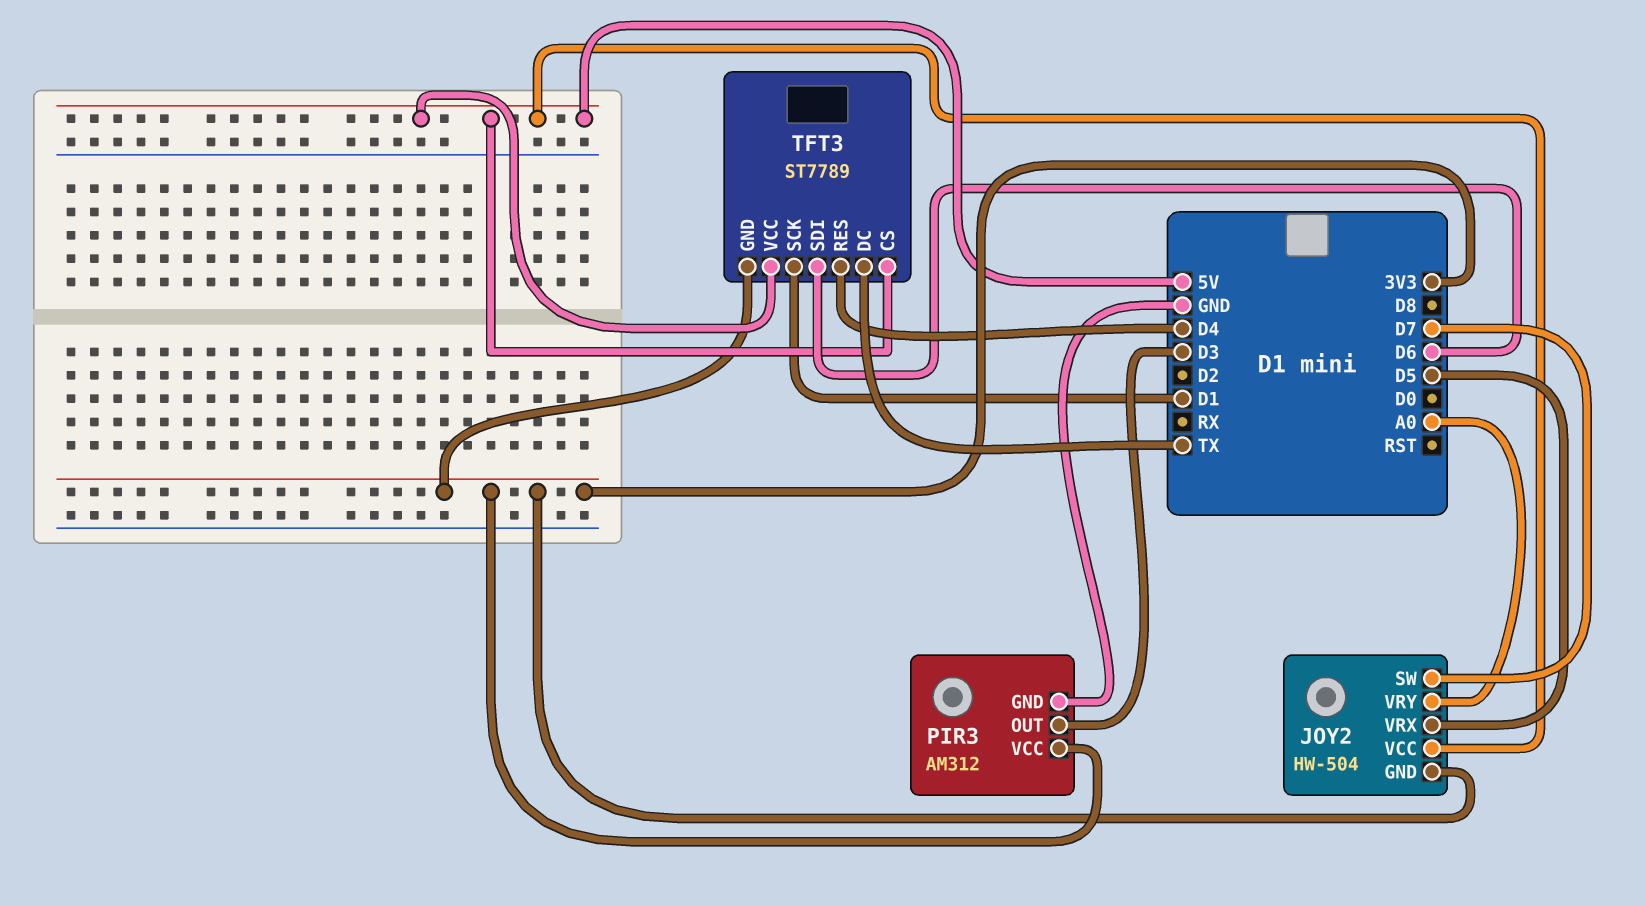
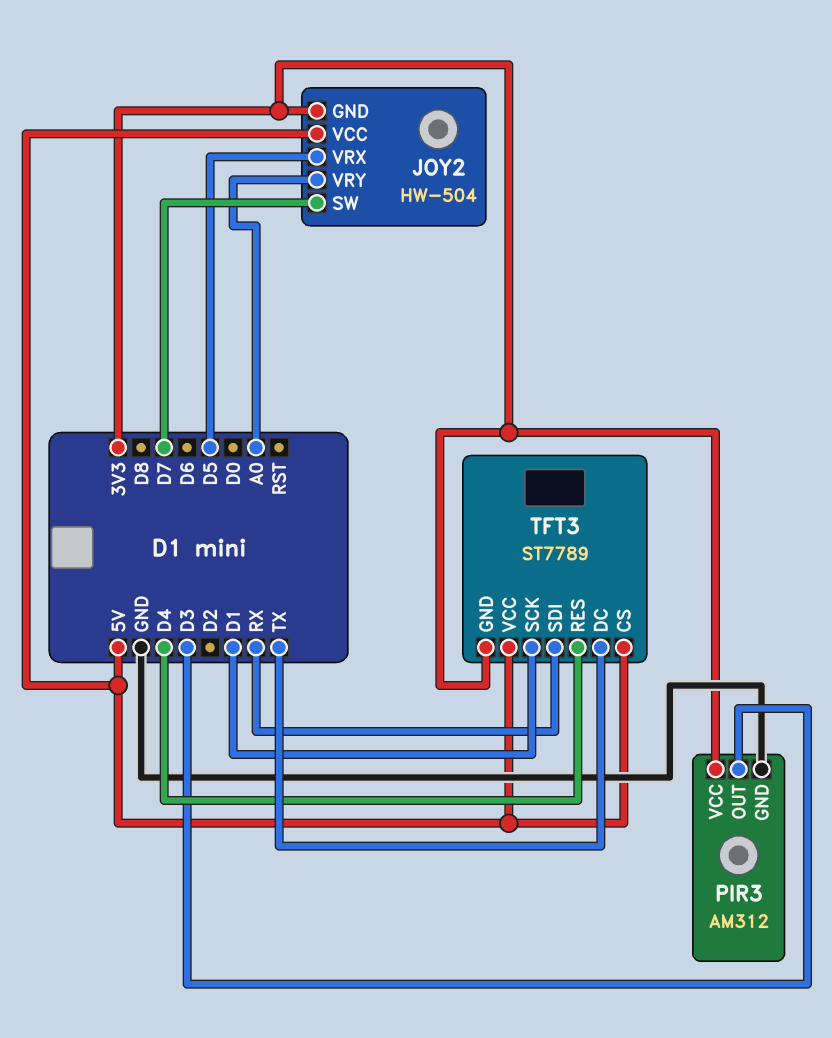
TFT3 pin SDI: D6 -> RX

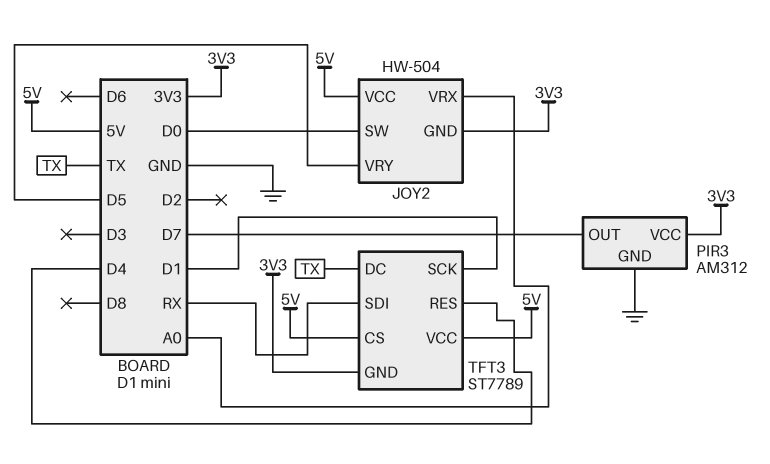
JOY2 pin SW: D7 -> D0
JOY2 pin VRX: D5 -> A0
JOY2 pin VRY: A0 -> D5
PIR3 pin OUT: D3 -> D7

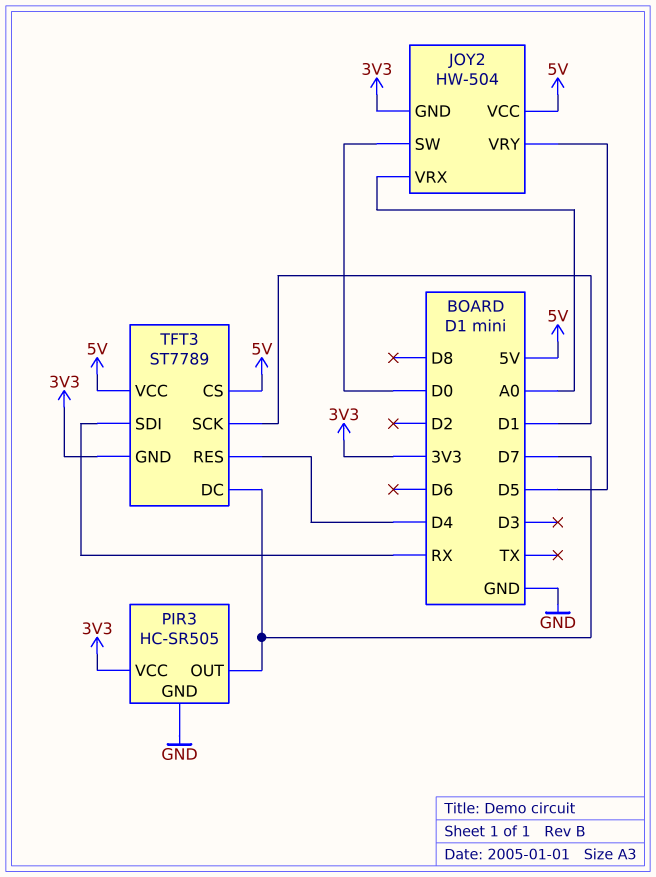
PIR3: AM312 -> HC-SR505
TFT3 pin DC: TX -> D7

